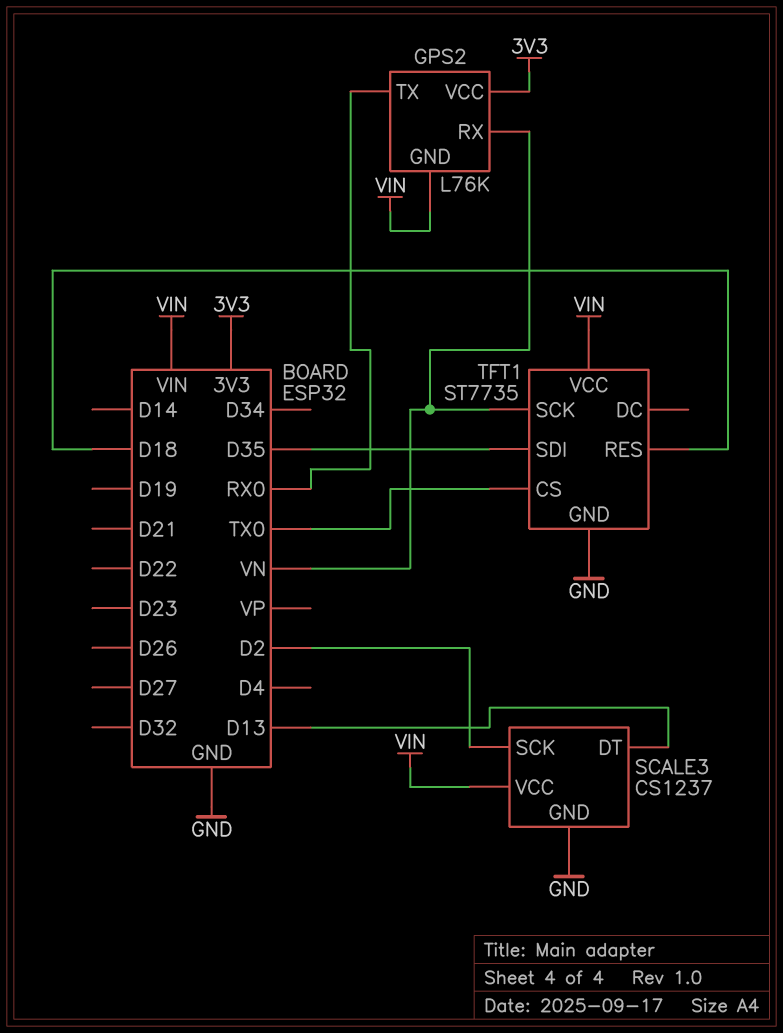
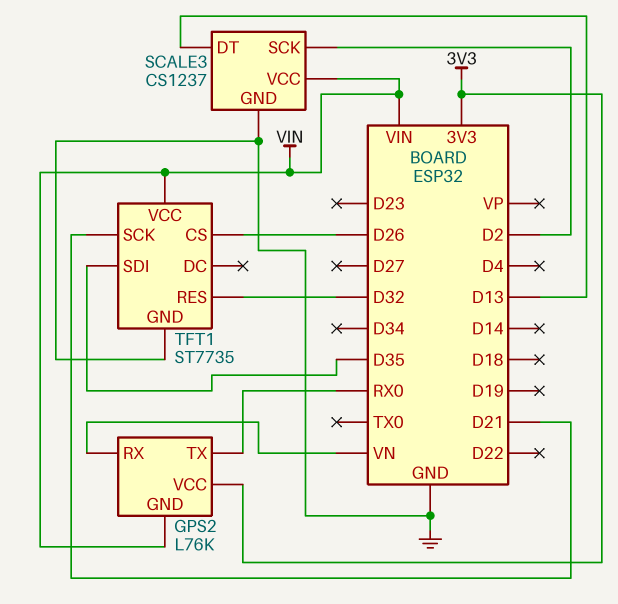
TFT1 pin CS: TX0 -> D26
TFT1 pin RES: D18 -> D32
TFT1 pin SCK: VN -> D21

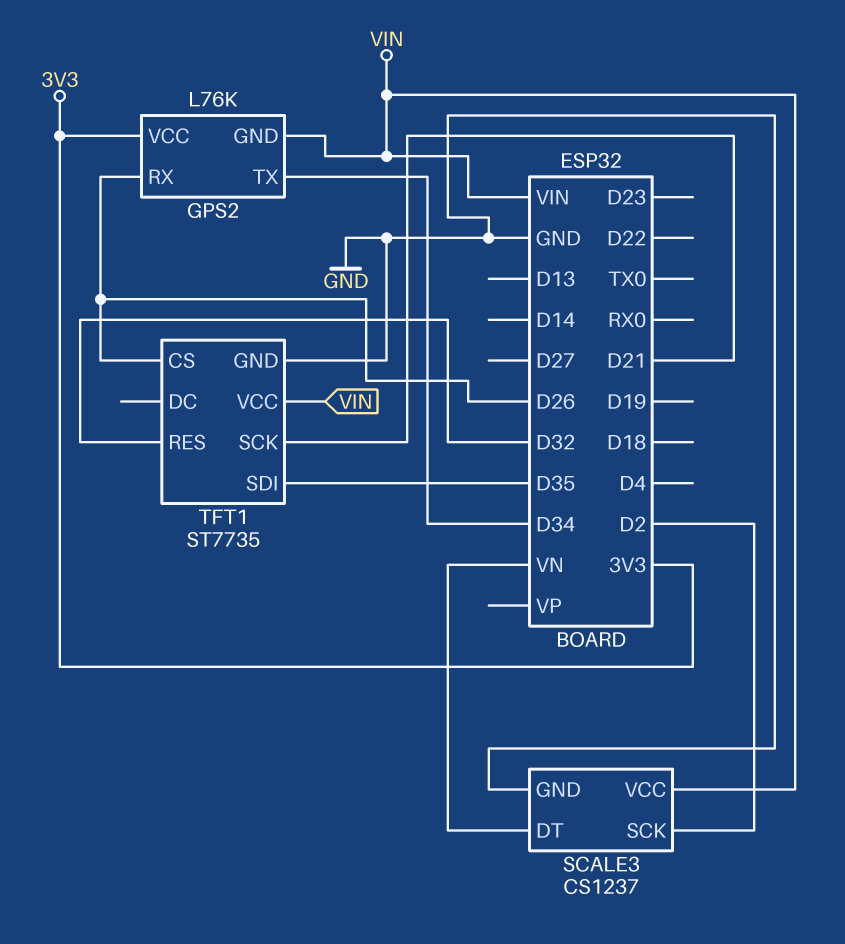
GPS2 pin RX: VN -> D26
GPS2 pin TX: RX0 -> D34
SCALE3 pin DT: D13 -> VN

